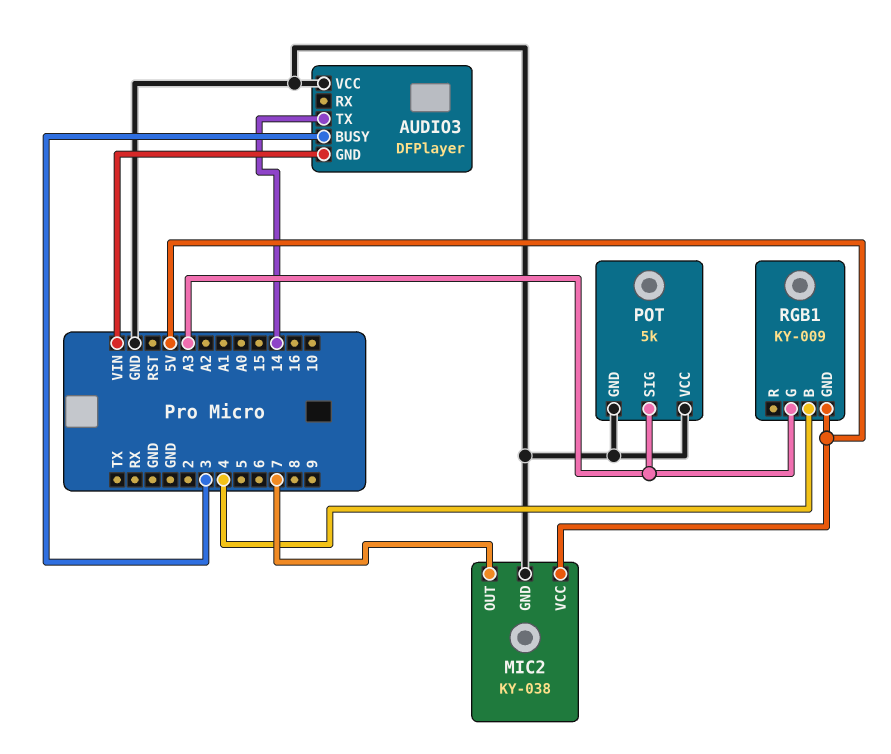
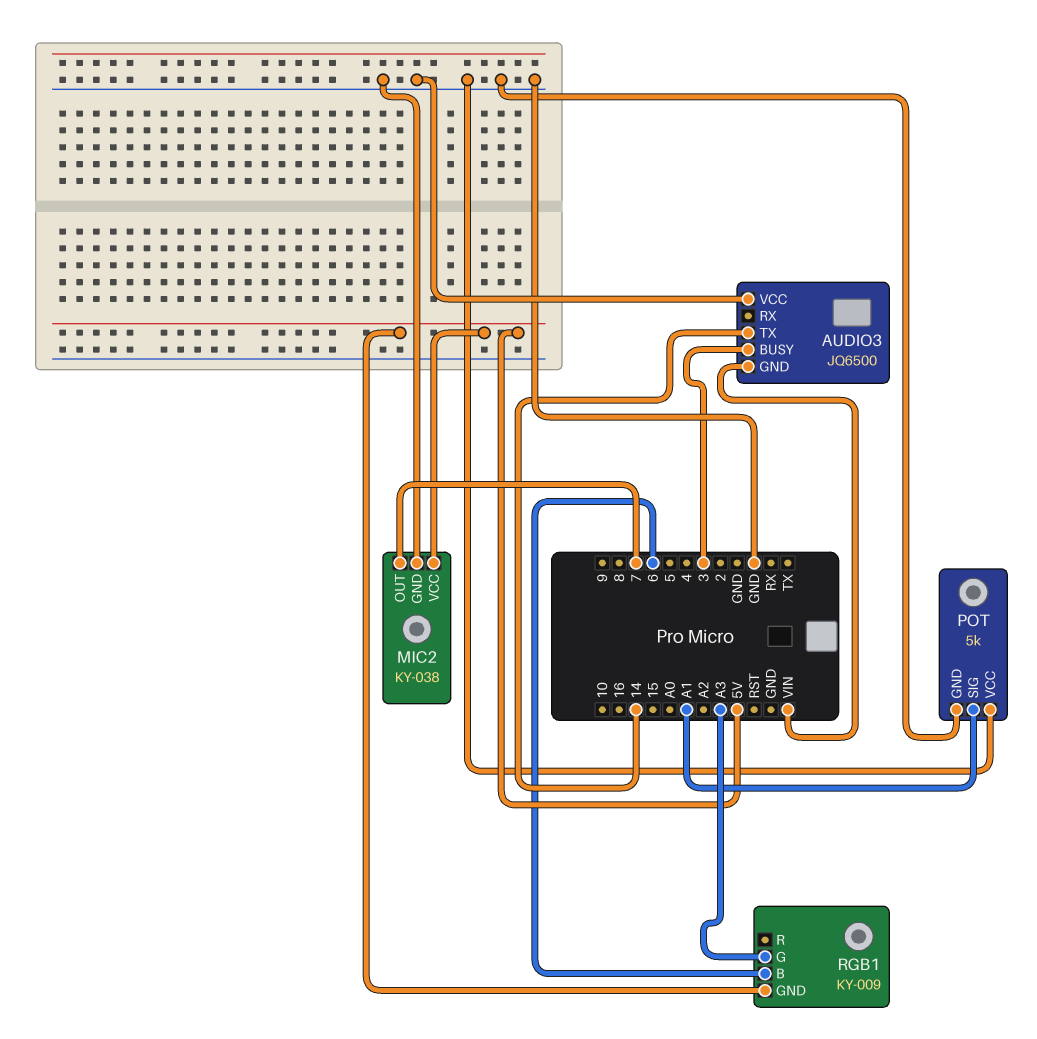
AUDIO3: DFPlayer -> JQ6500
POT pin SIG: A3 -> A1
RGB1 pin B: 4 -> 6

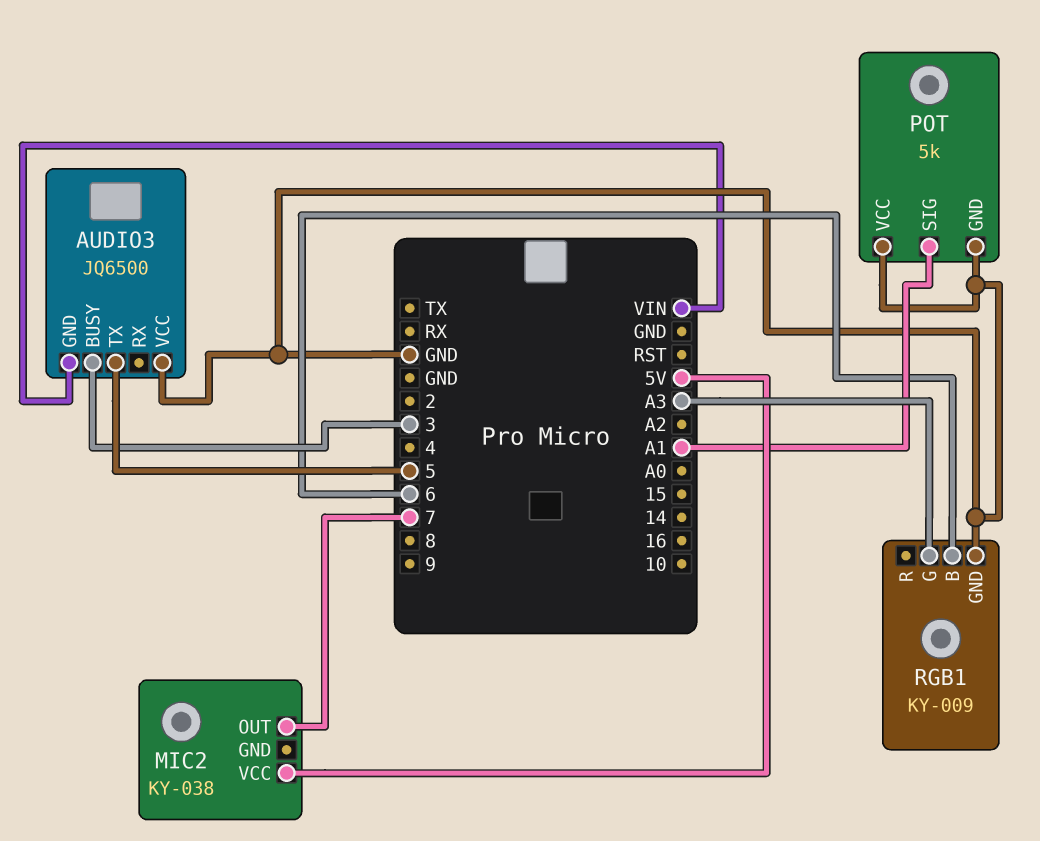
AUDIO3 pin TX: 14 -> 5
MIC2 pin GND: GND -> none
RGB1 pin GND: 5V -> GND

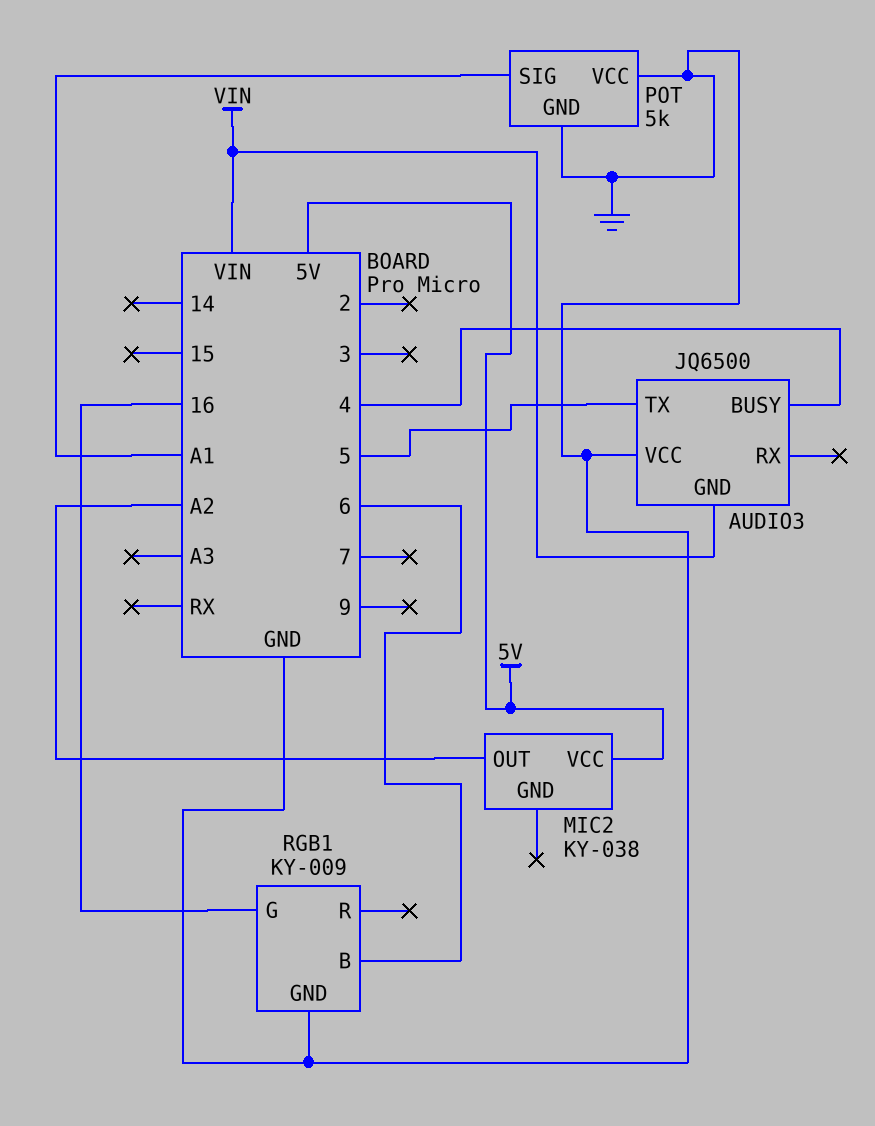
AUDIO3 pin BUSY: 3 -> 4
MIC2 pin OUT: 7 -> A2
RGB1 pin G: A3 -> 16

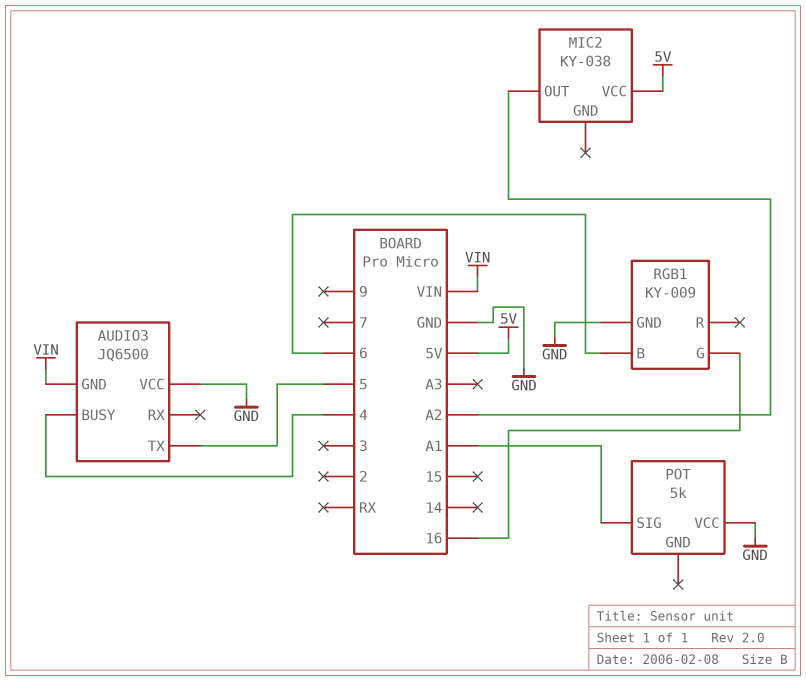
POT pin GND: GND -> none

